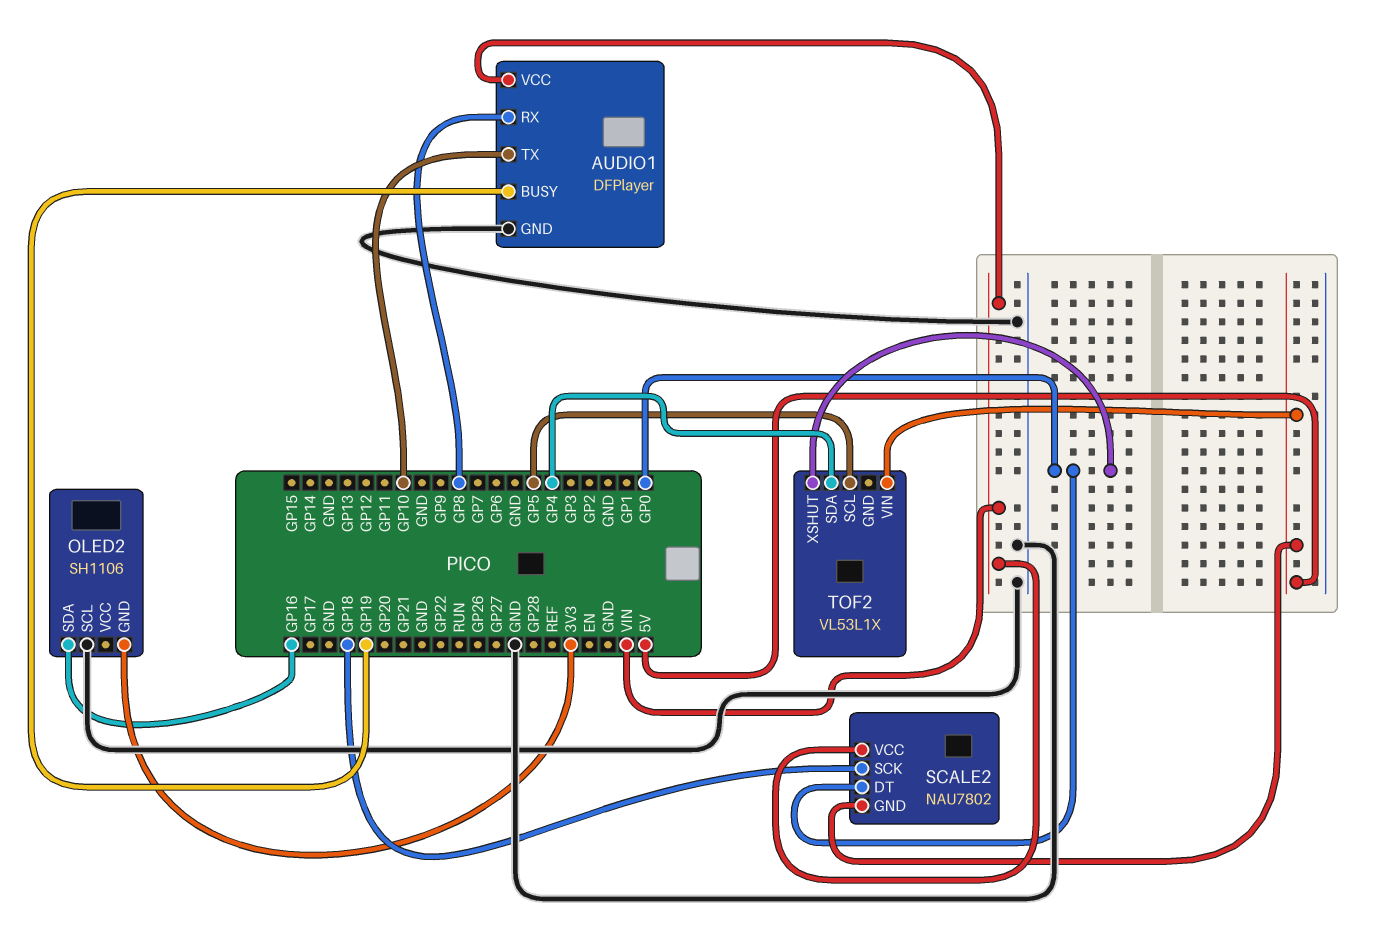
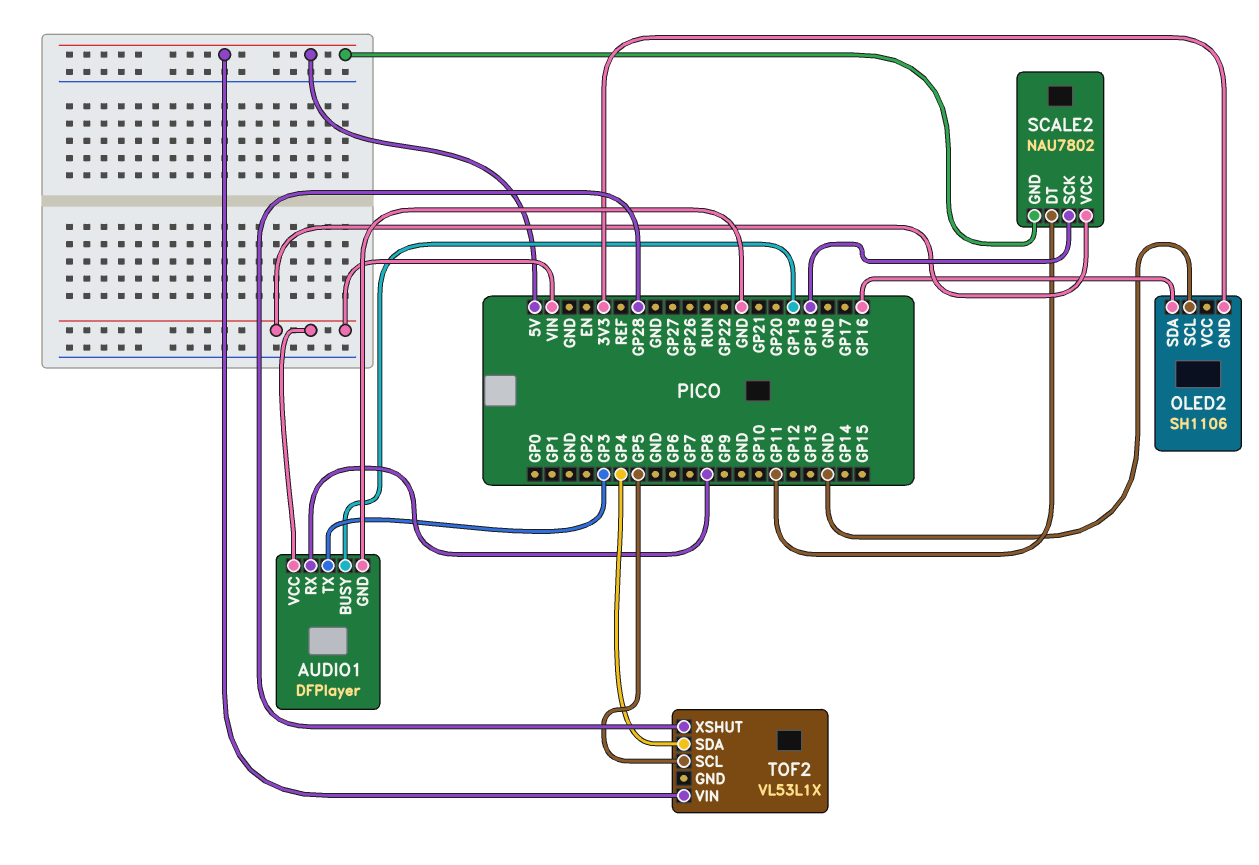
AUDIO1 pin TX: GP10 -> GP3
SCALE2 pin DT: GP0 -> GP11
TOF2 pin XSHUT: GP0 -> GP28

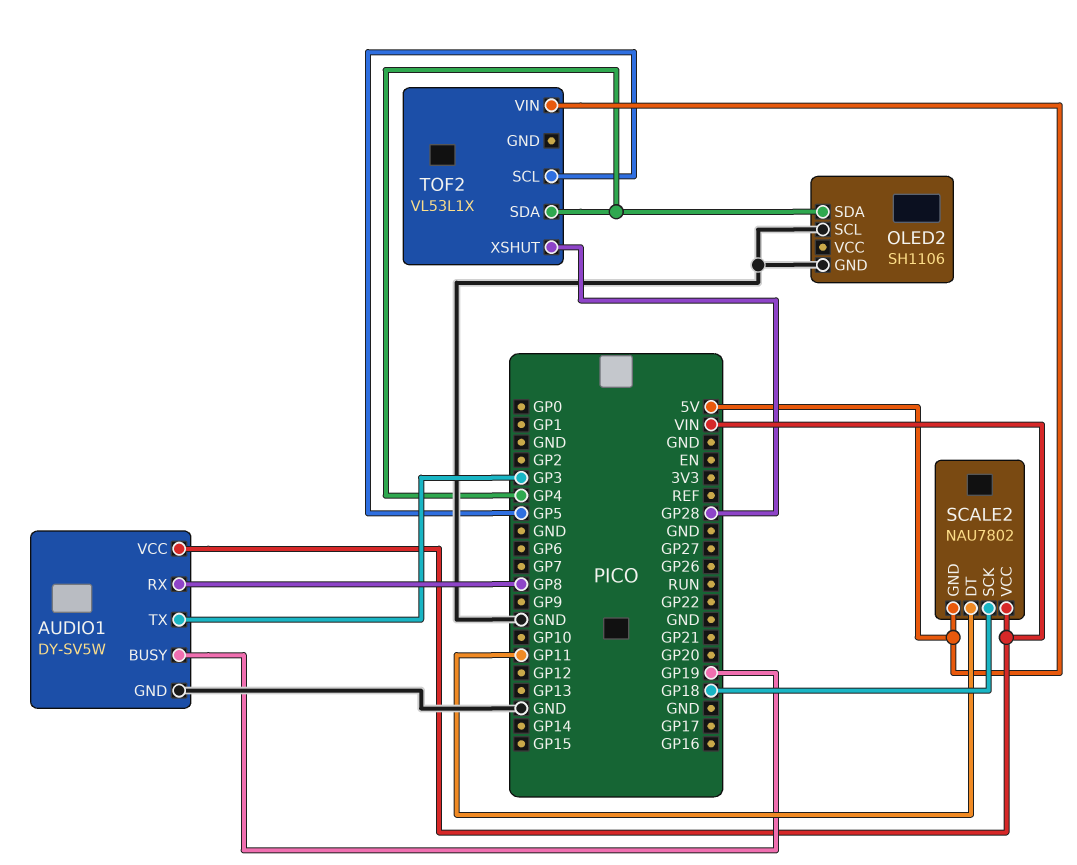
AUDIO1: DFPlayer -> DY-SV5W
OLED2 pin GND: 3V3 -> GND
OLED2 pin SDA: GP16 -> GP4

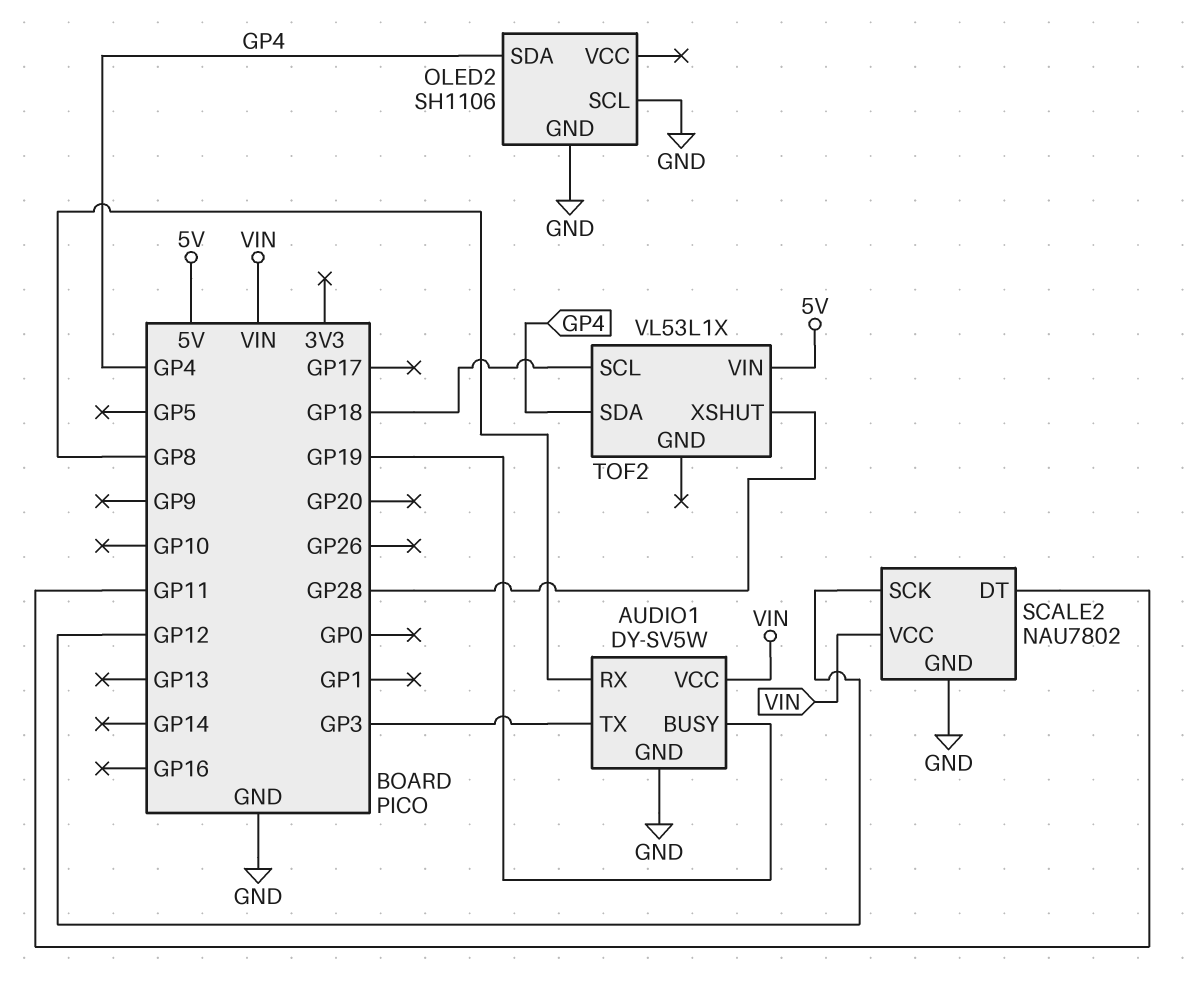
SCALE2 pin GND: 5V -> GND
SCALE2 pin SCK: GP18 -> GP12
TOF2 pin SCL: GP5 -> GP18

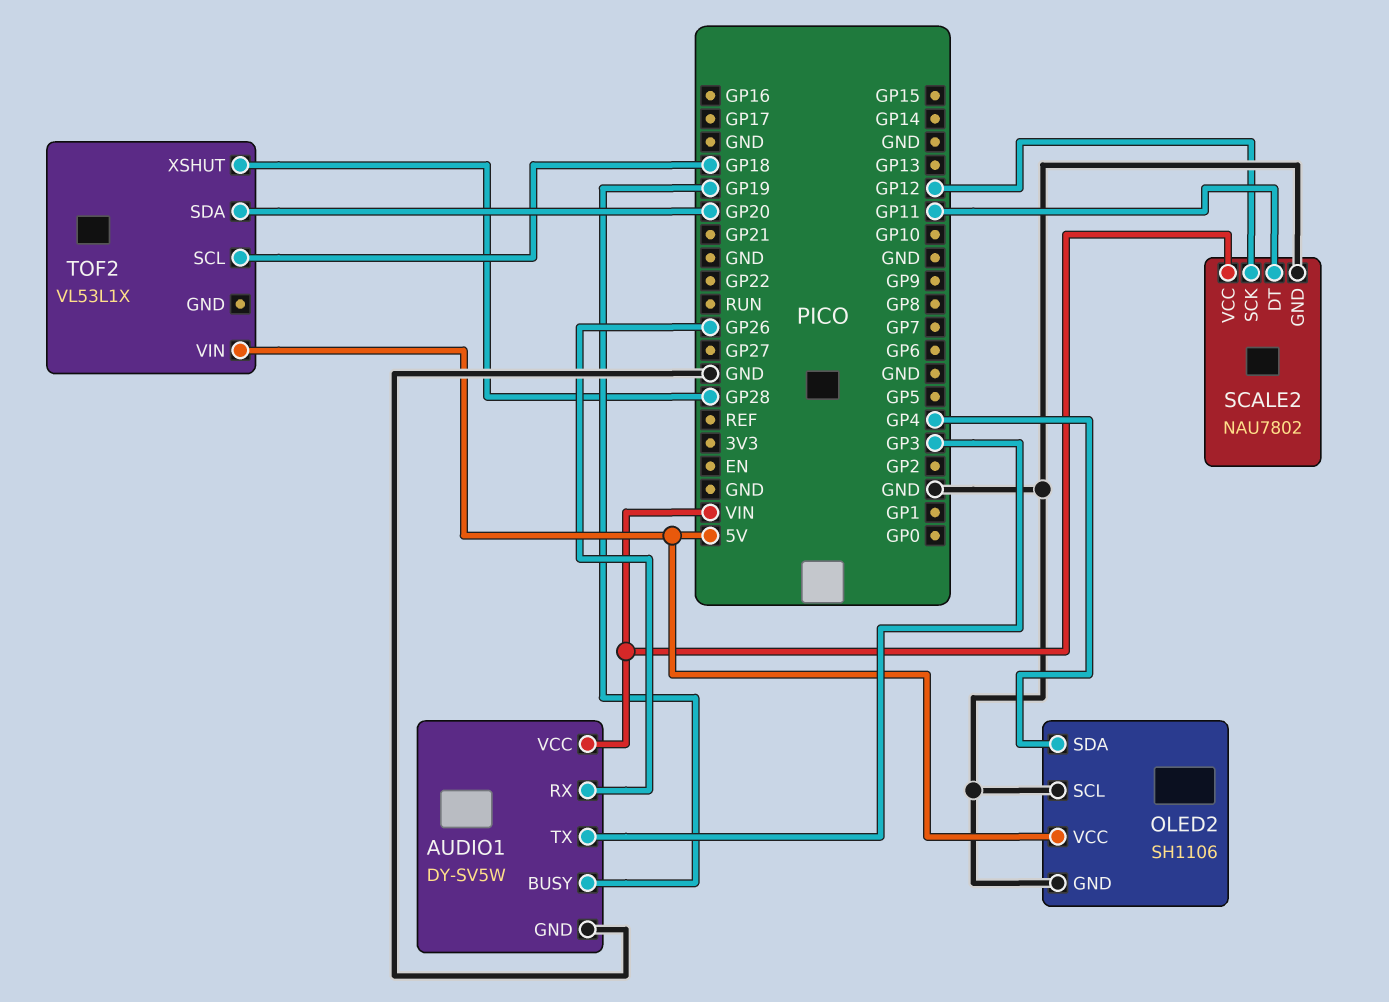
AUDIO1 pin RX: GP8 -> GP26
OLED2 pin VCC: none -> 5V
TOF2 pin SDA: GP4 -> GP20

